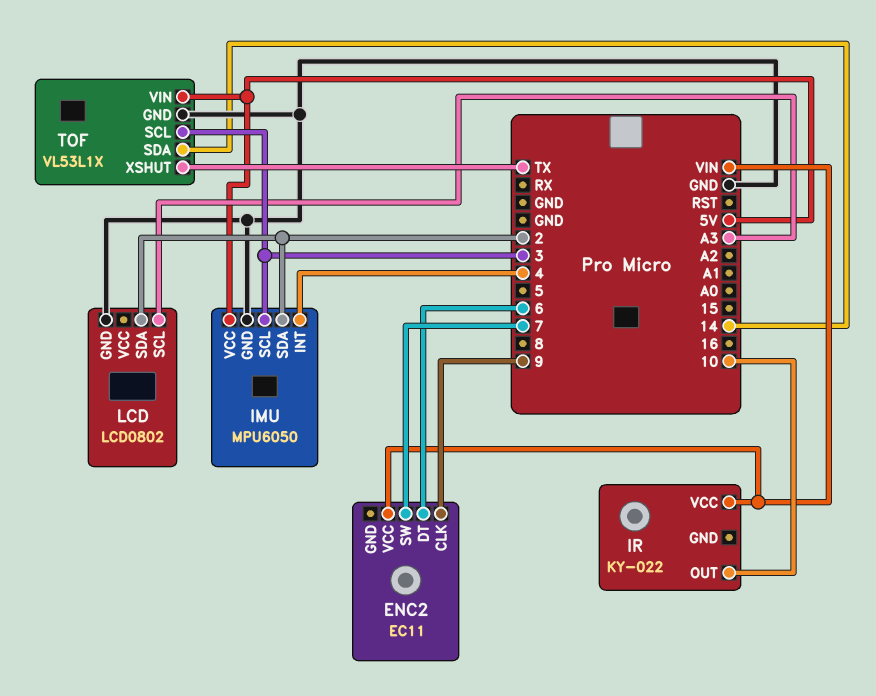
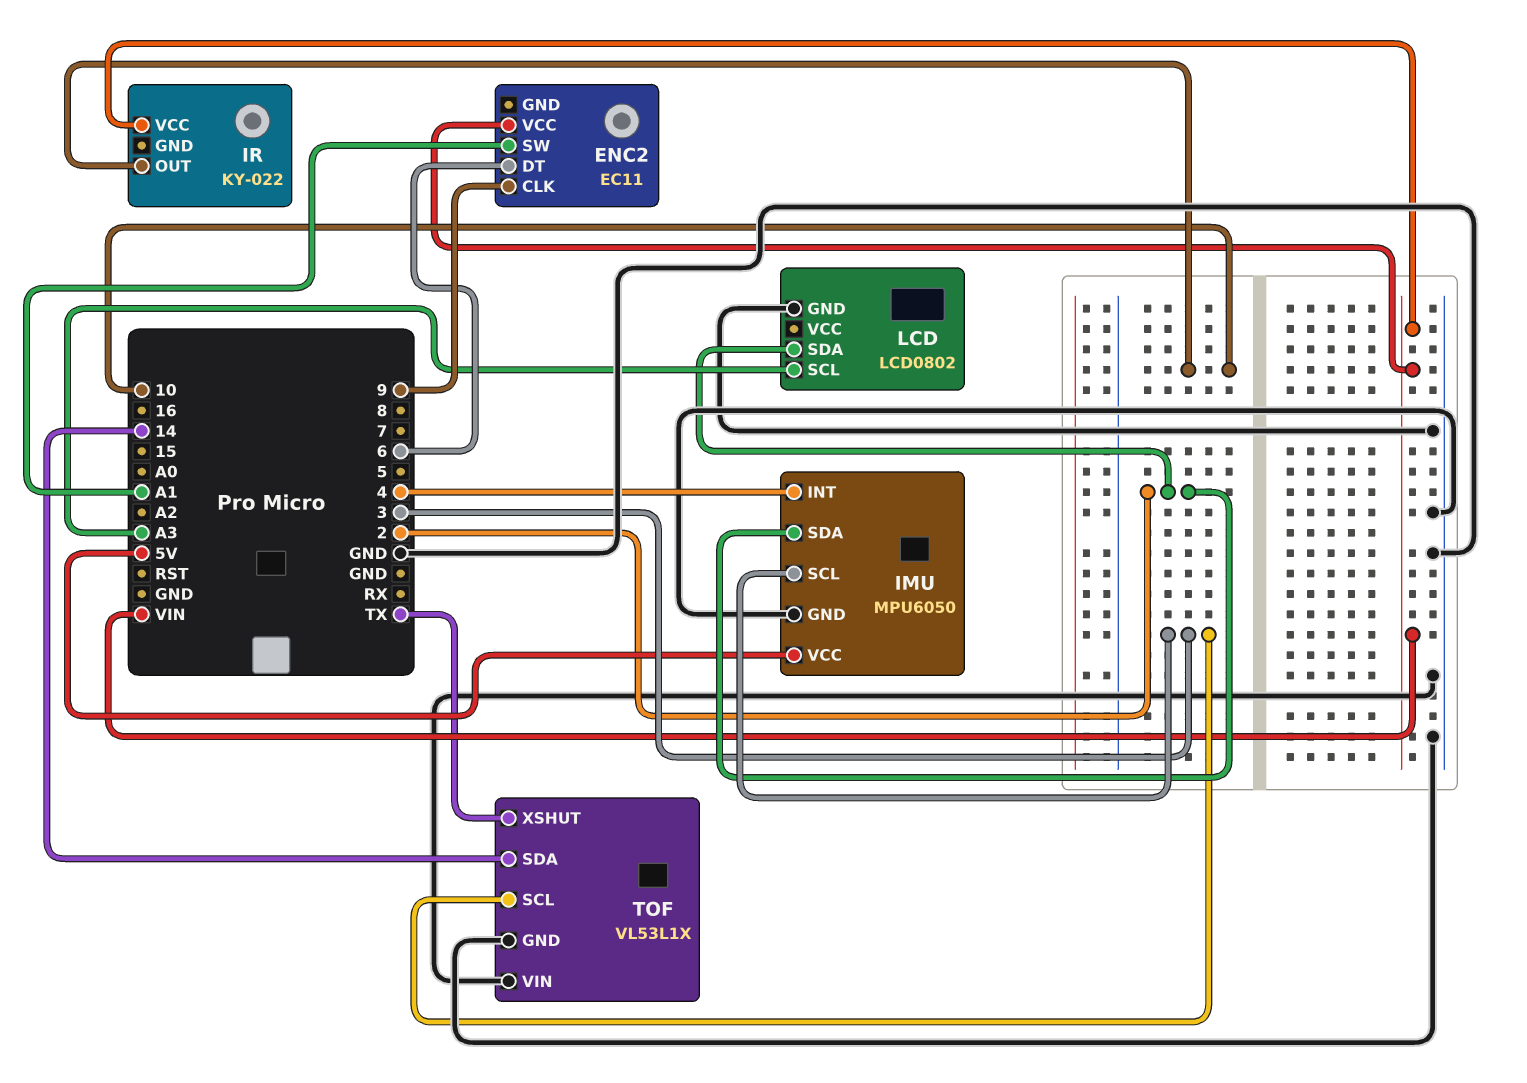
ENC2 pin SW: 7 -> A1
TOF pin VIN: 5V -> GND

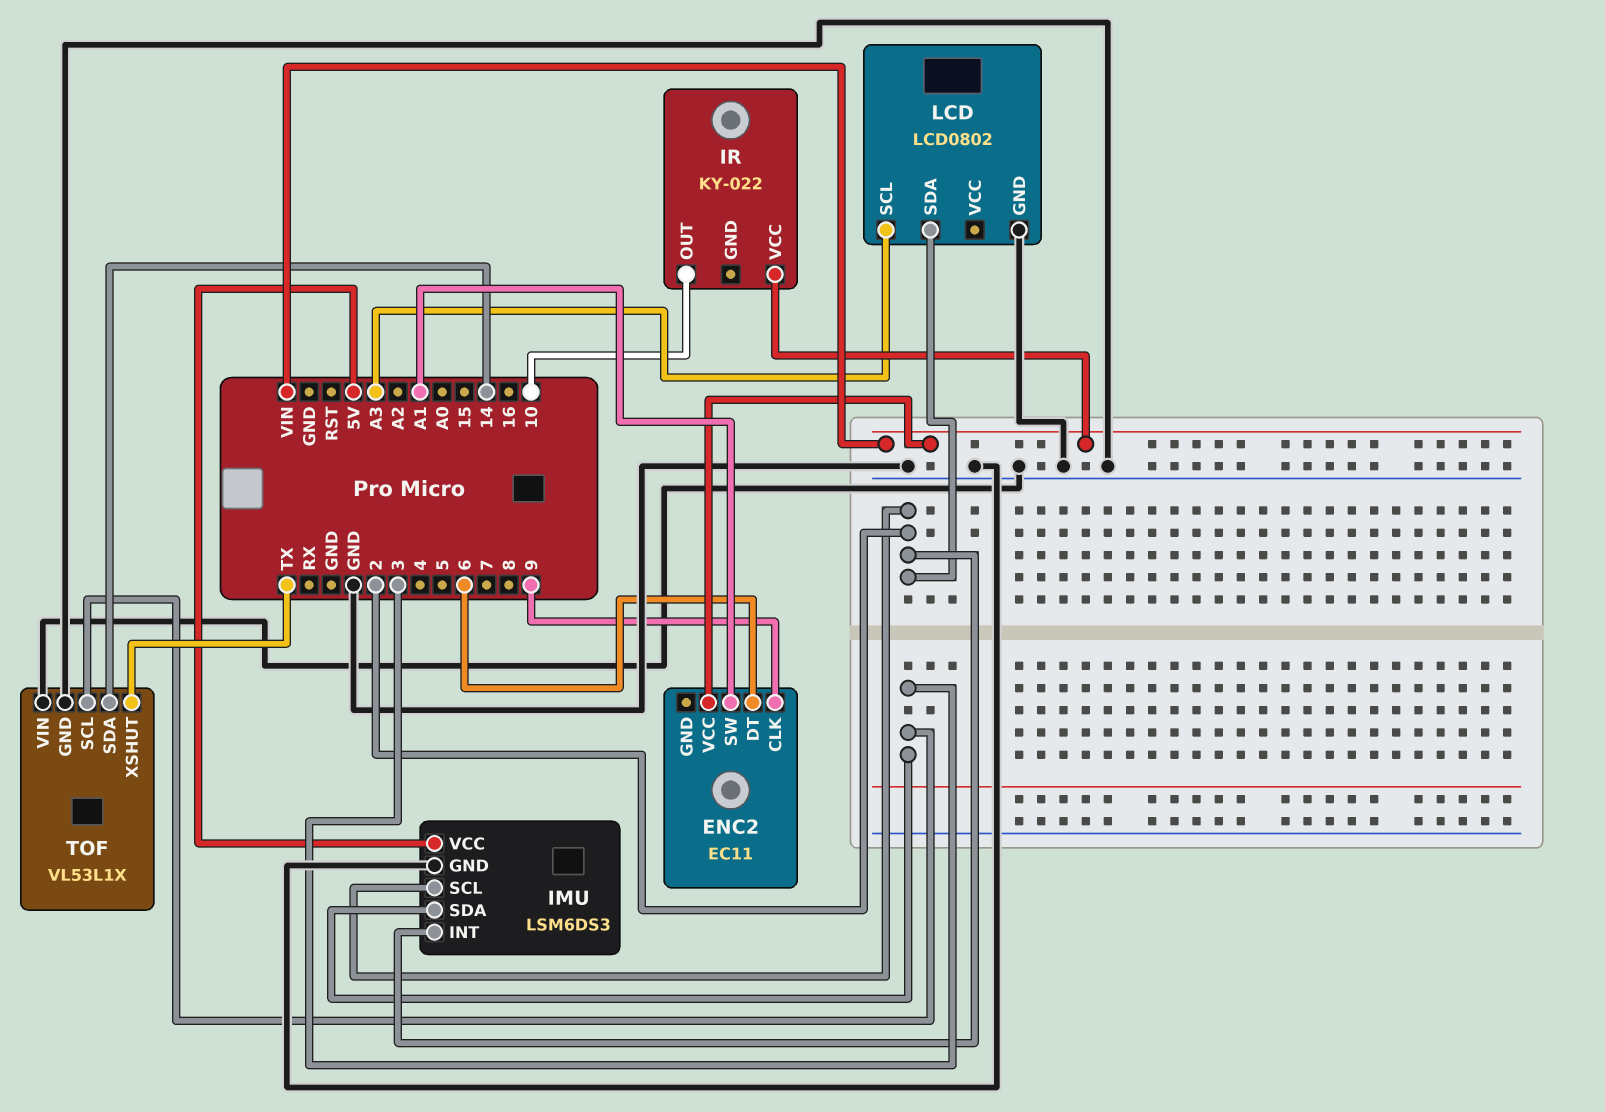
IMU: MPU6050 -> LSM6DS3
IMU pin INT: 4 -> 2
IMU pin SCL: 3 -> 2
IMU pin SDA: 2 -> 3

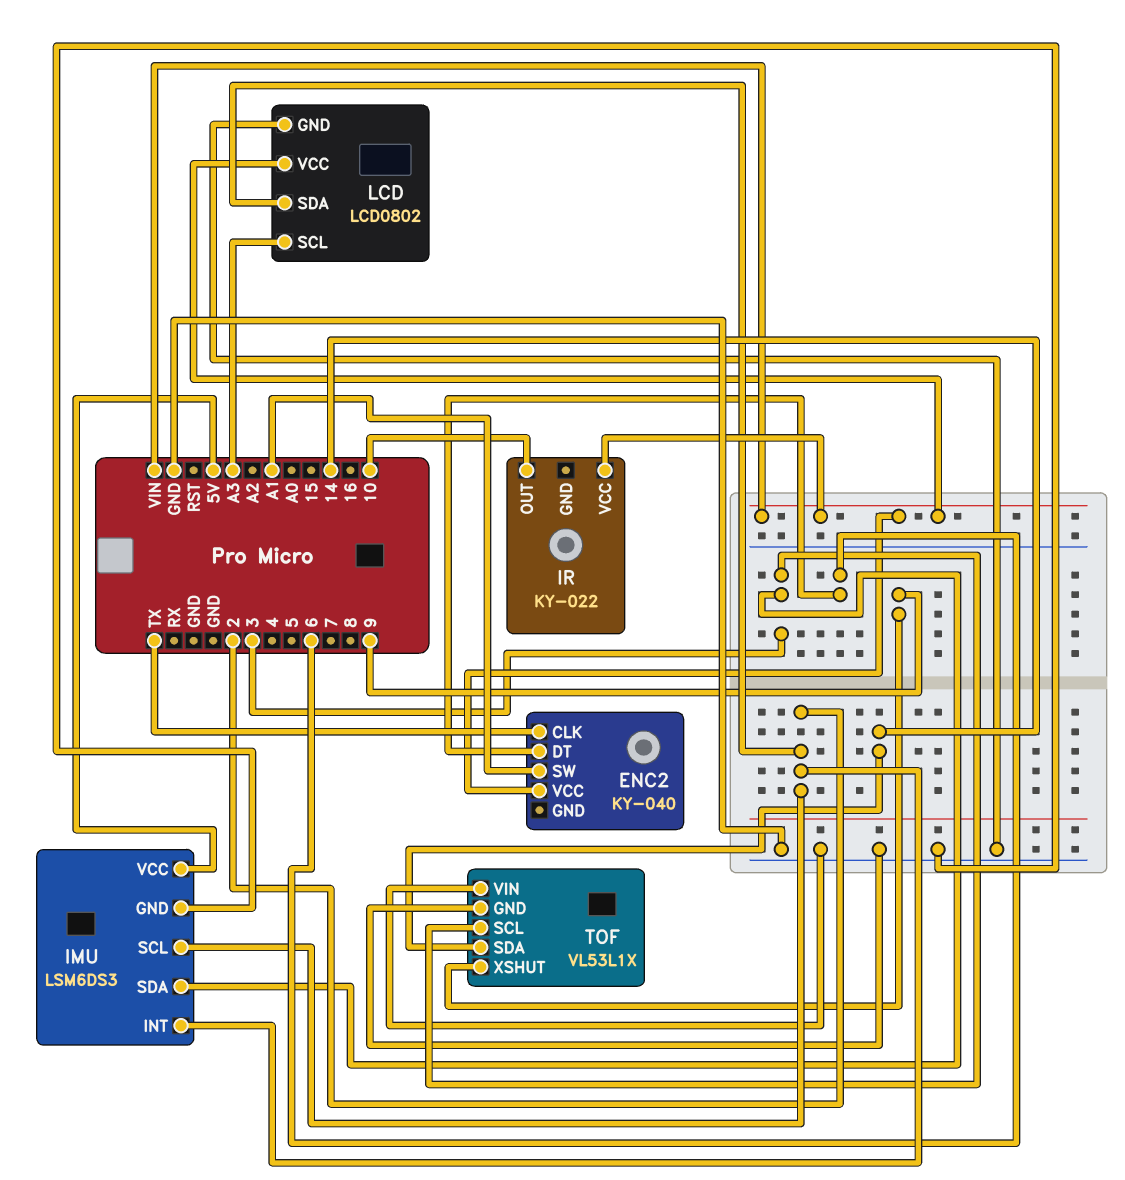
ENC2: EC11 -> KY-040
ENC2 pin CLK: 9 -> TX
LCD pin VCC: none -> VIN
TOF pin XSHUT: TX -> 9

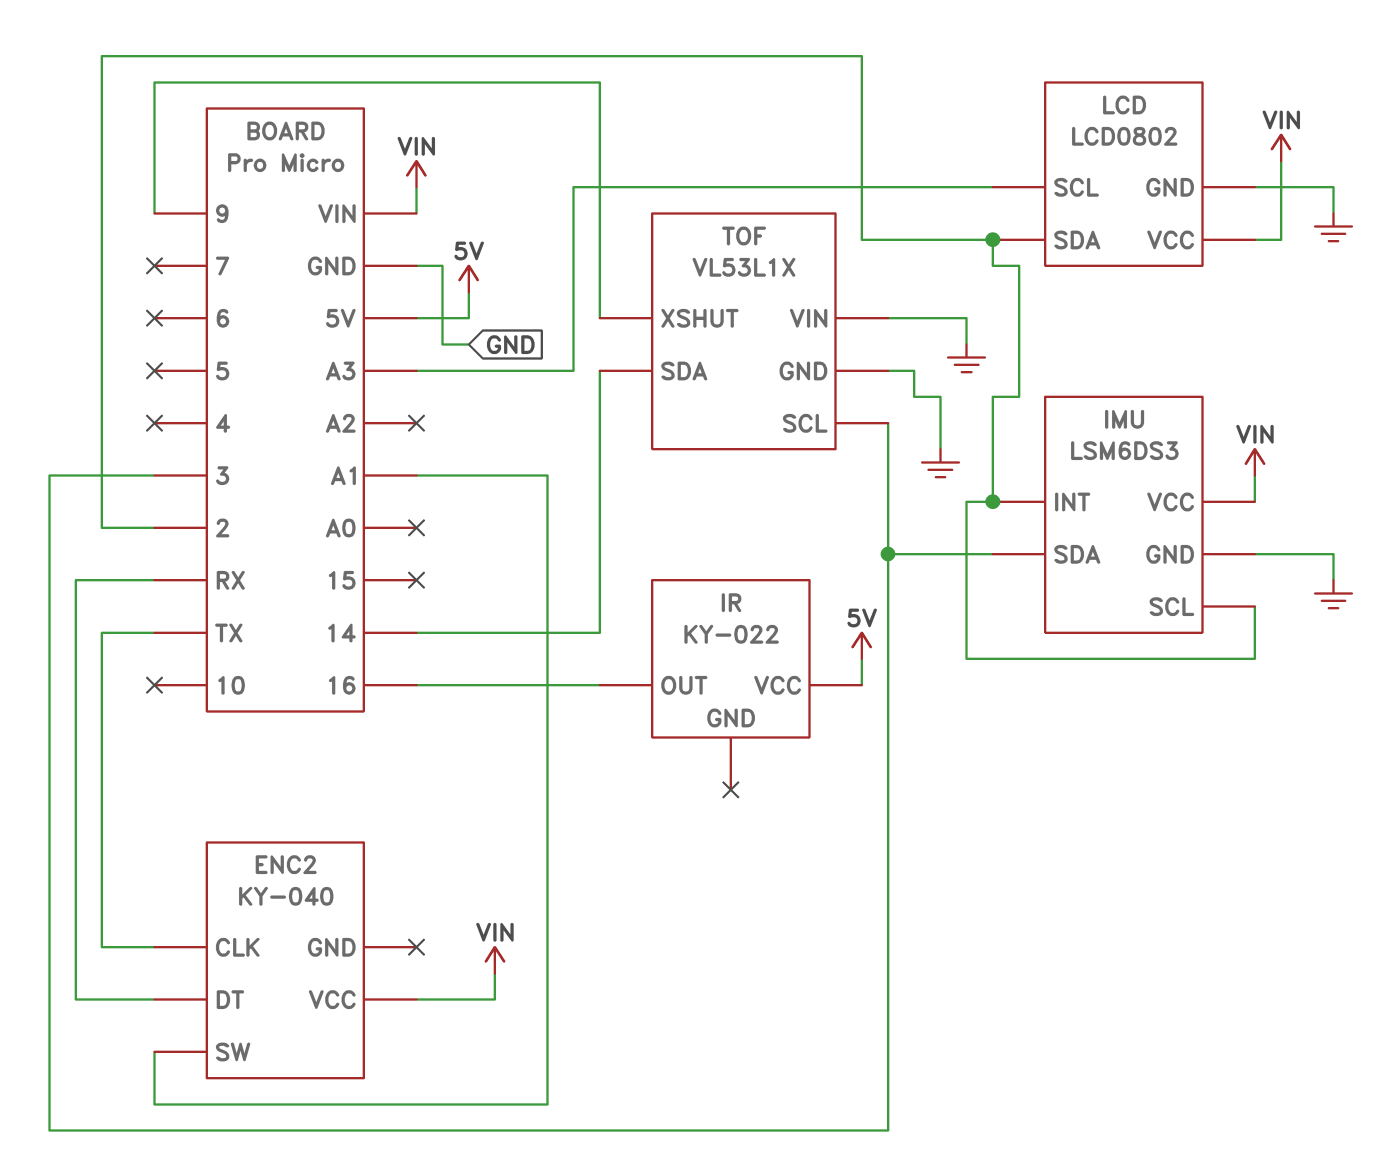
ENC2 pin DT: 6 -> RX
IMU pin VCC: 5V -> VIN
IR pin OUT: 10 -> 16
IR pin VCC: VIN -> 5V

